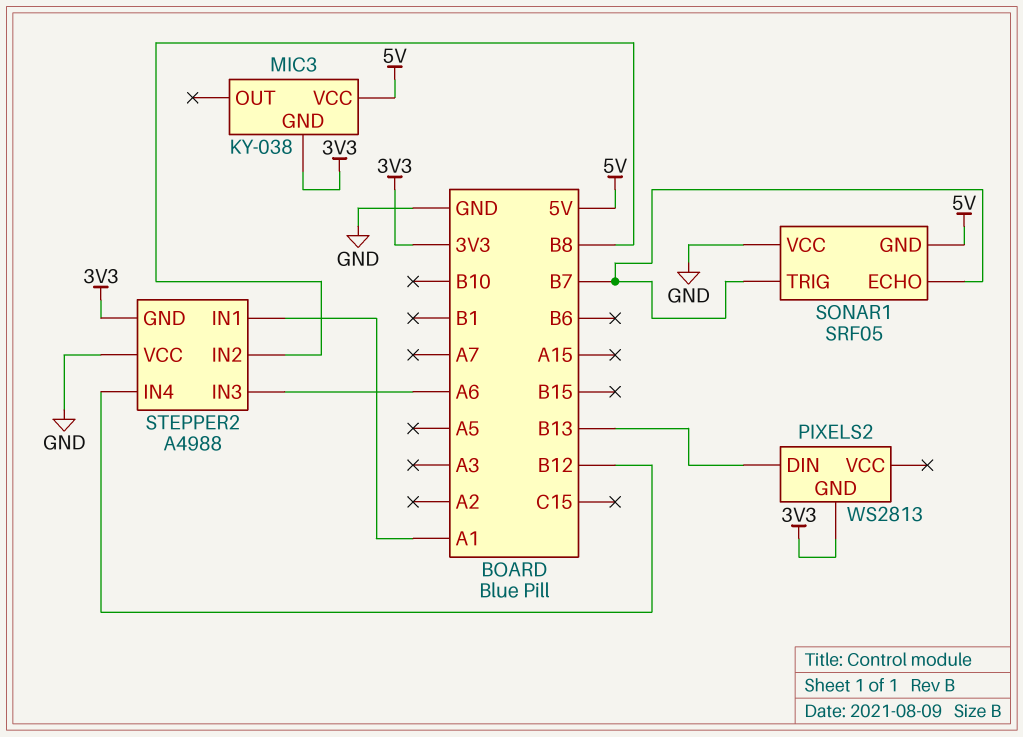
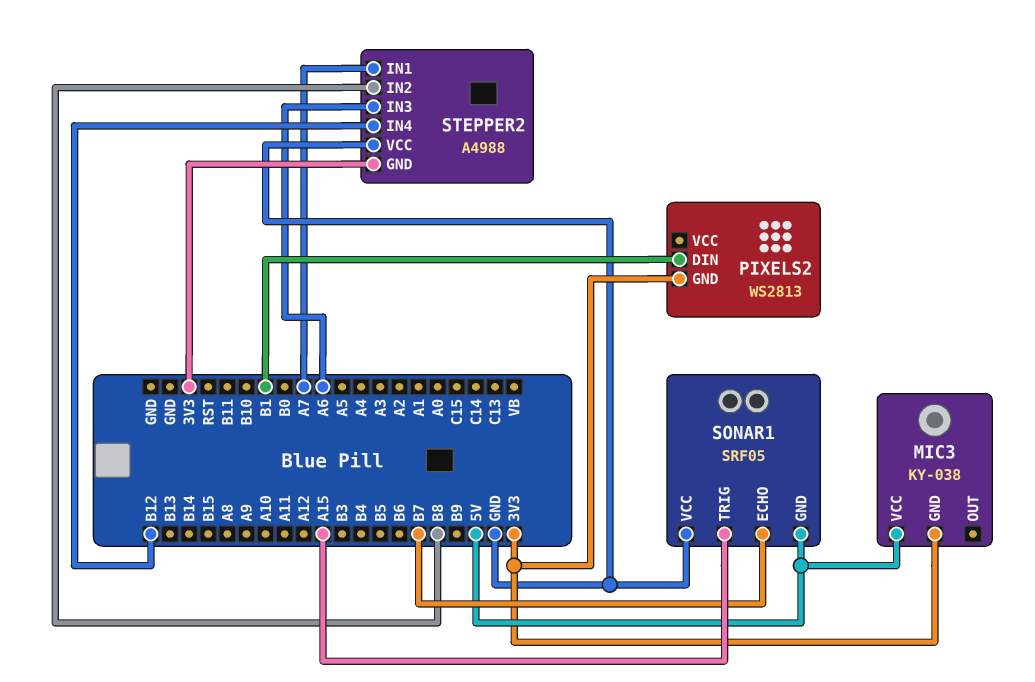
PIXELS2 pin DIN: B13 -> B1
SONAR1 pin TRIG: B7 -> A15
STEPPER2 pin IN1: A1 -> A7

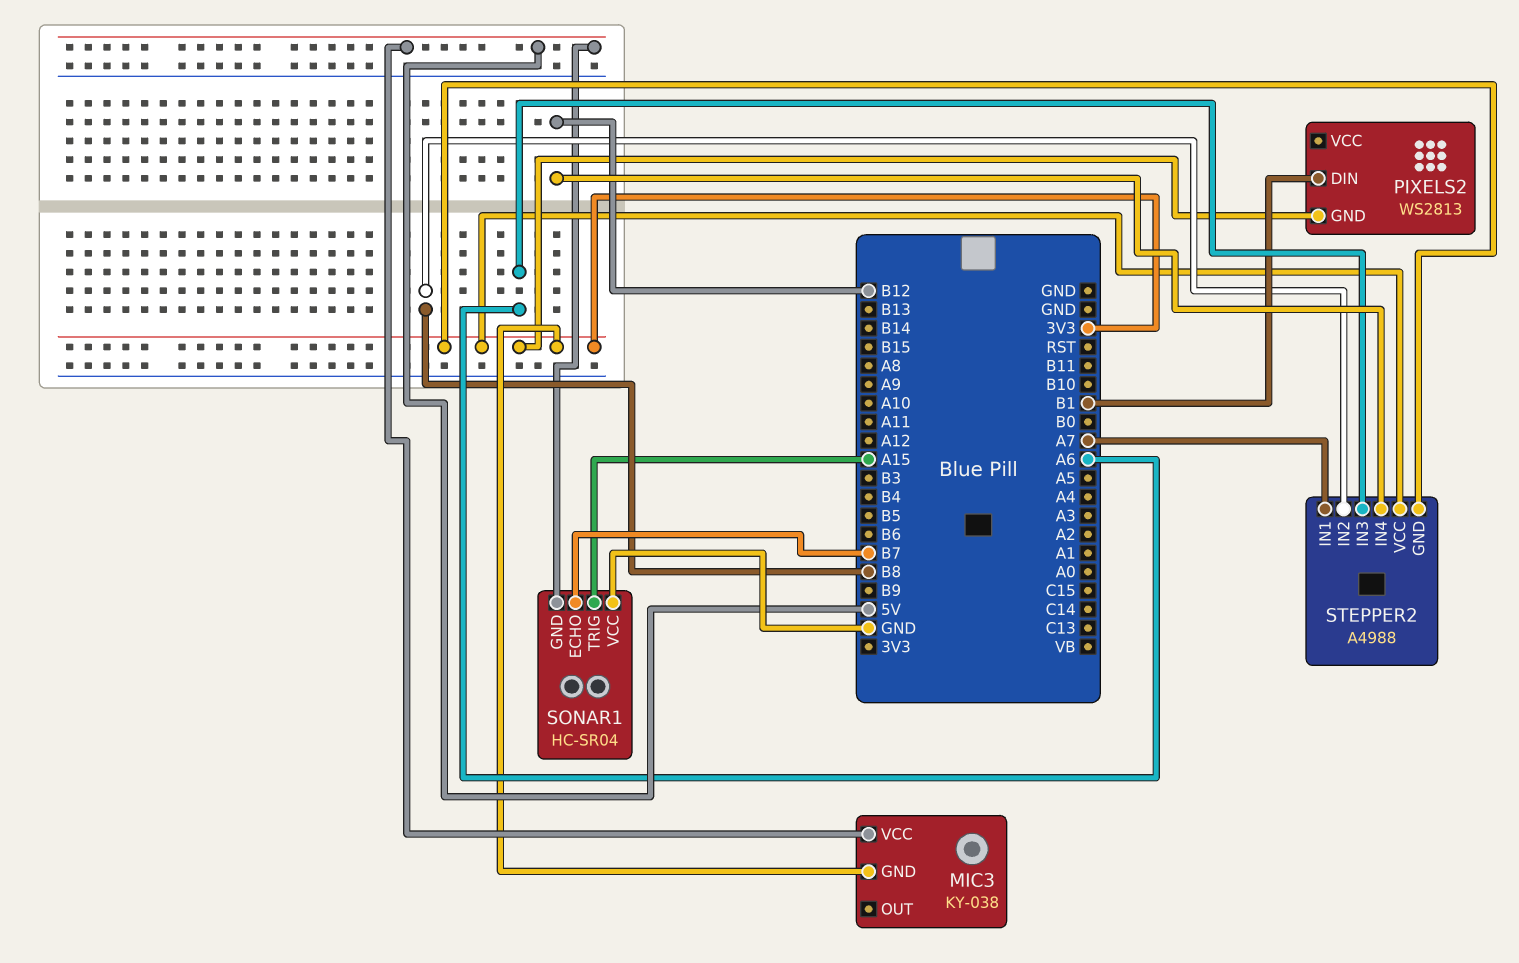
SONAR1: SRF05 -> HC-SR04
STEPPER2 pin VCC: GND -> 3V3

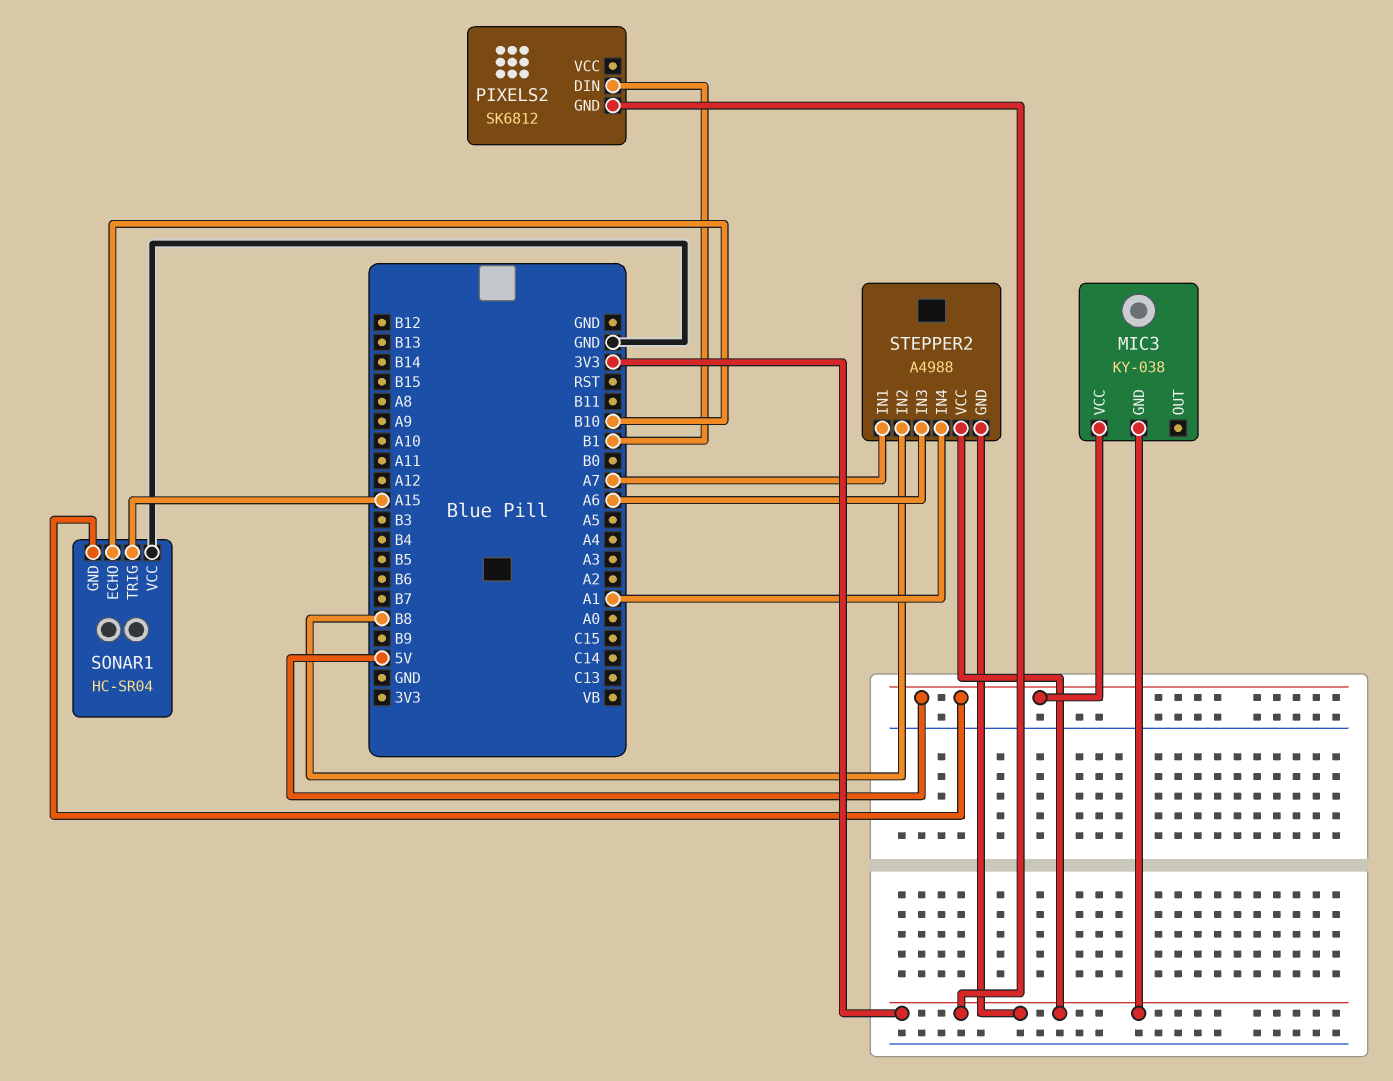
PIXELS2: WS2813 -> SK6812
SONAR1 pin ECHO: B7 -> B10
STEPPER2 pin IN4: B12 -> A1

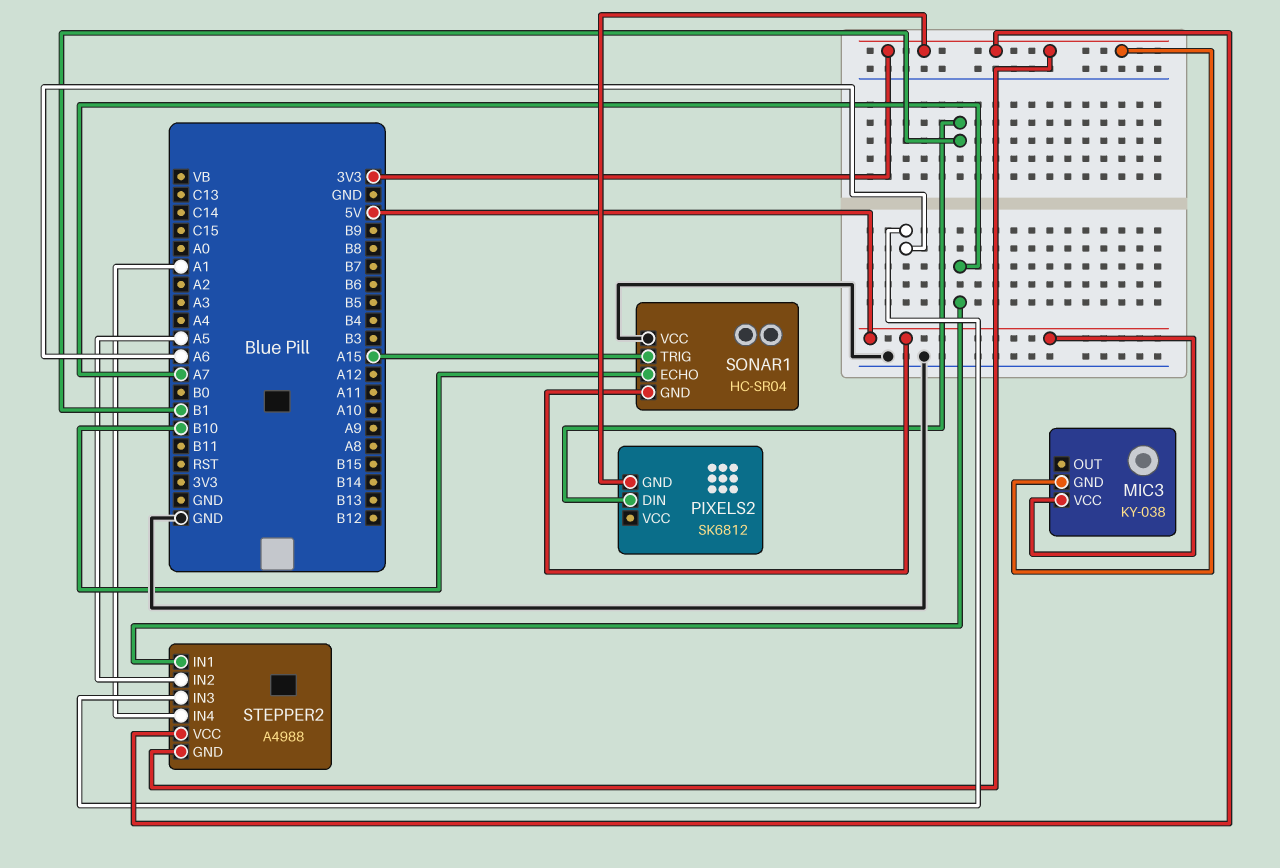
STEPPER2 pin IN2: B8 -> A5

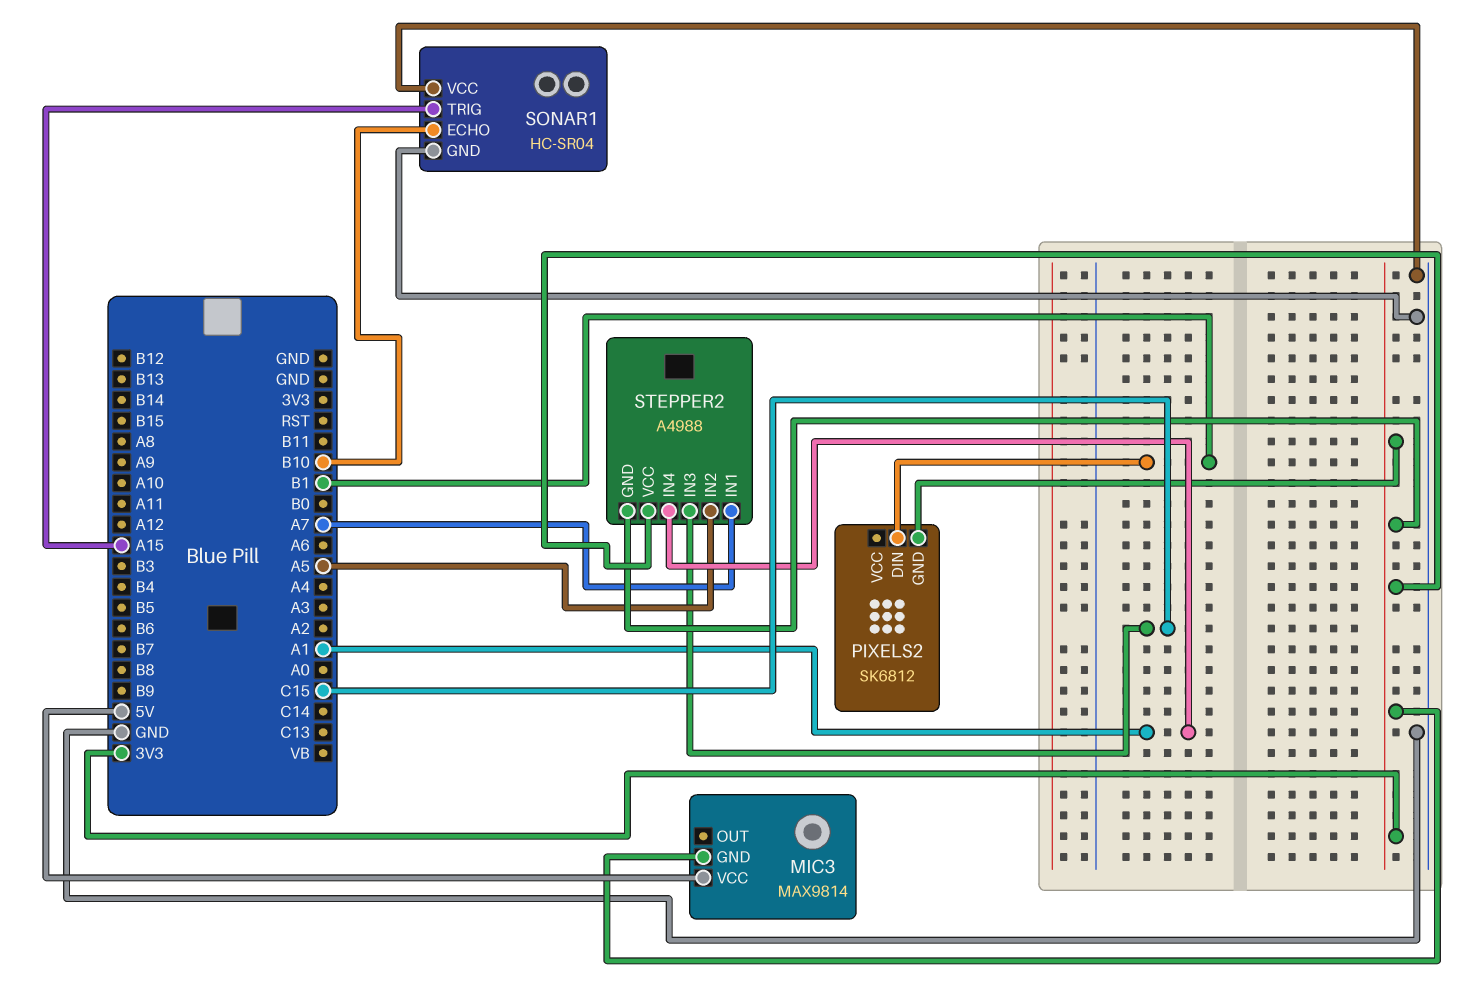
MIC3: KY-038 -> MAX9814
SONAR1 pin GND: 5V -> GND
STEPPER2 pin IN3: A6 -> C15

